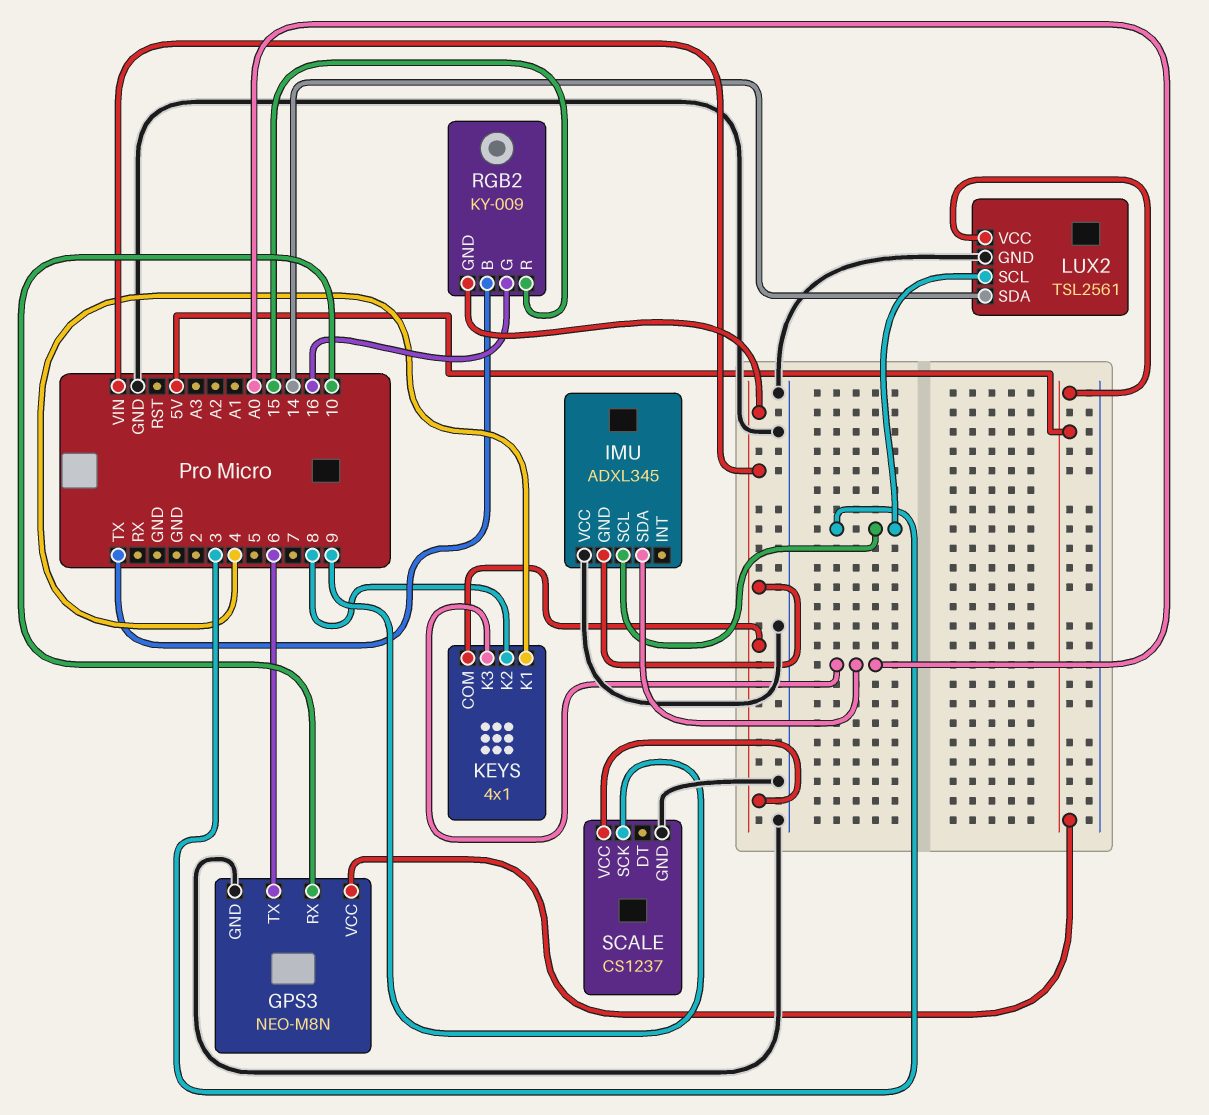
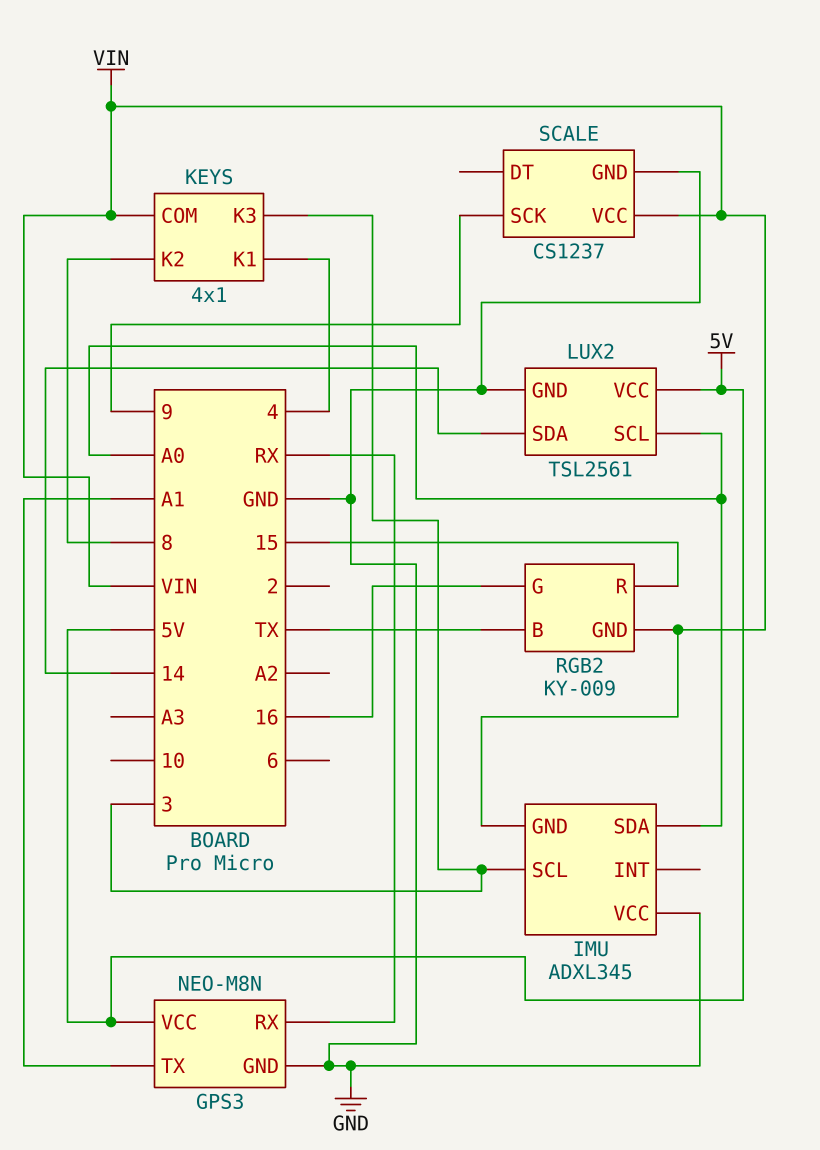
GPS3 pin RX: 10 -> RX
GPS3 pin TX: 6 -> A1
KEYS pin K3: A0 -> 3
LUX2 pin SCL: 3 -> A0

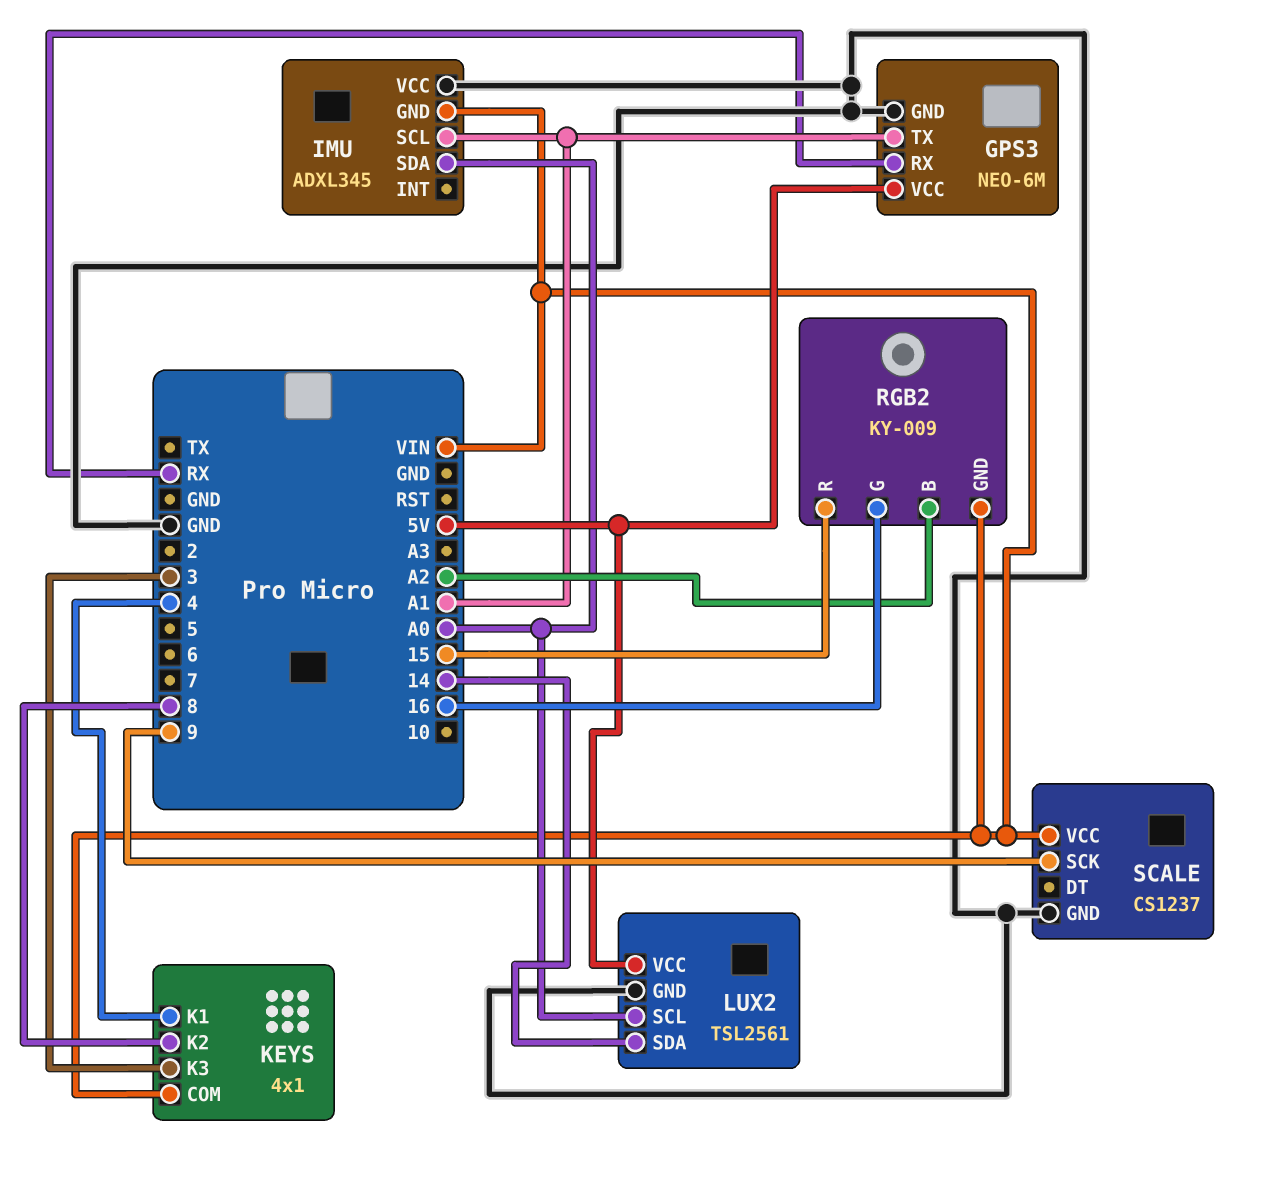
GPS3: NEO-M8N -> NEO-6M
IMU pin SCL: 3 -> A1
RGB2 pin B: TX -> A2

